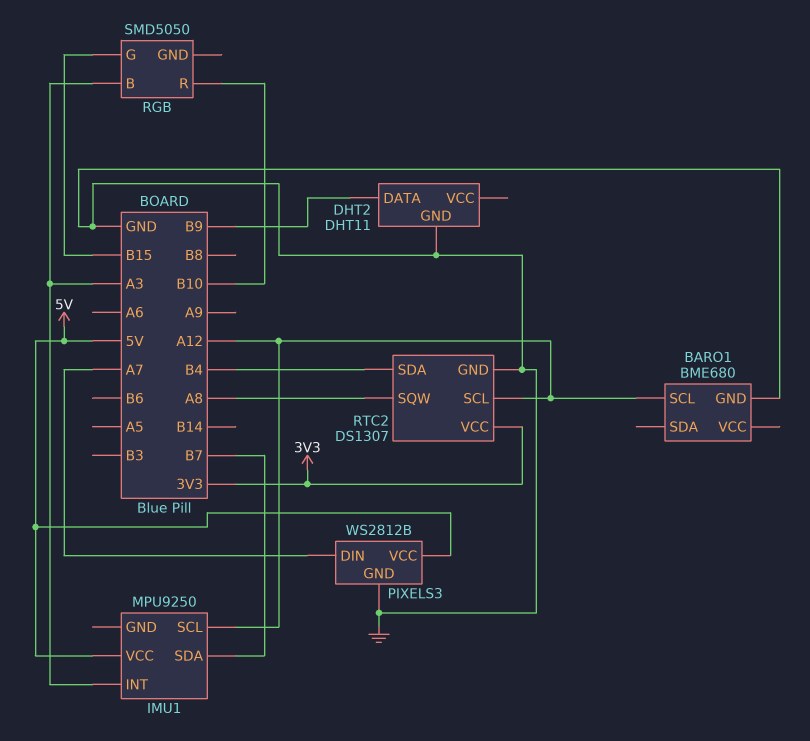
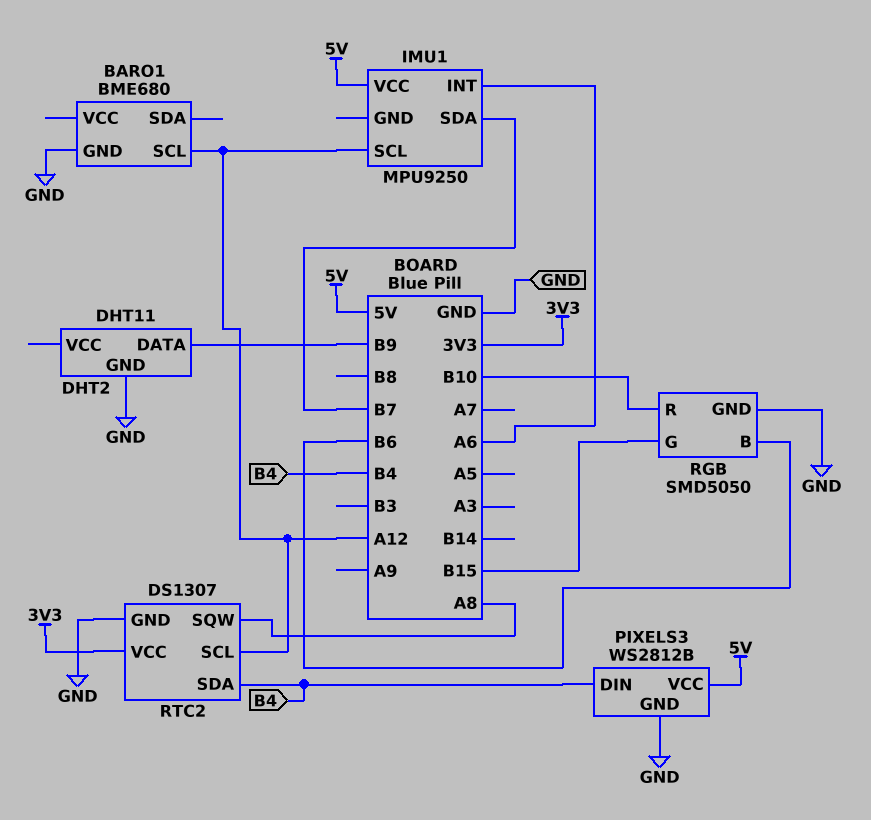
IMU1 pin INT: A3 -> A6
PIXELS3 pin DIN: A7 -> B4
RGB pin B: A3 -> B6
RGB pin GND: none -> GND

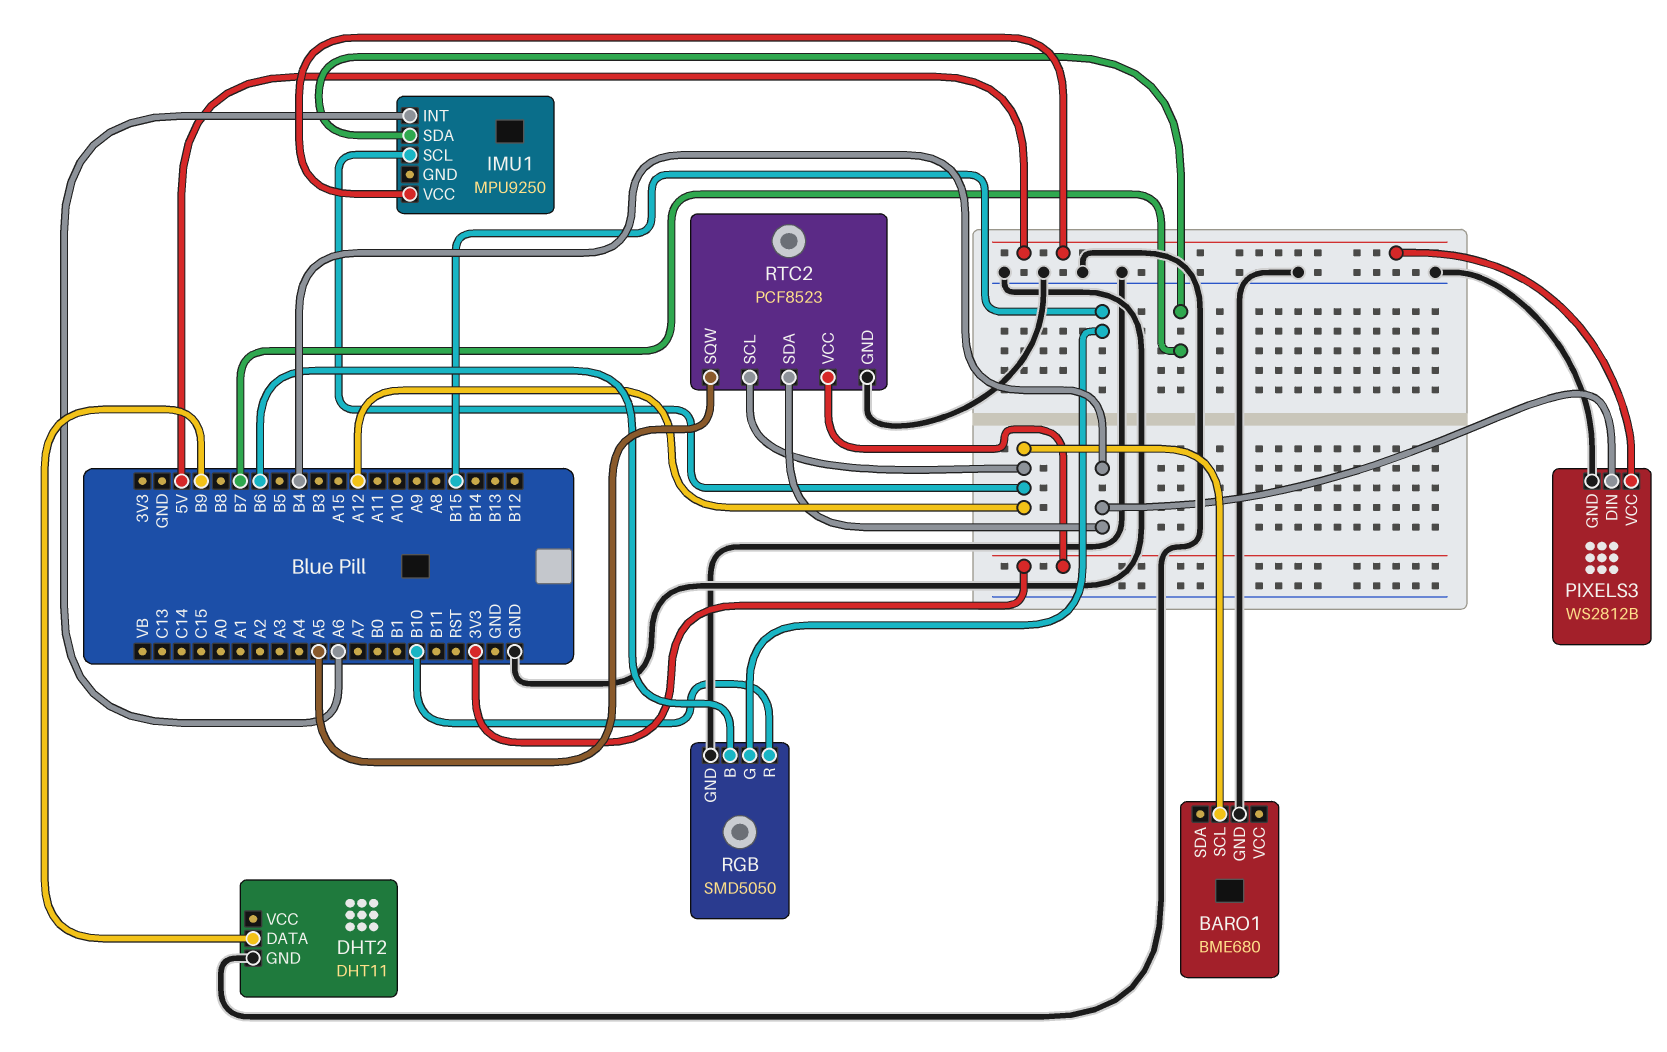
RTC2: DS1307 -> PCF8523
RTC2 pin SQW: A8 -> A5

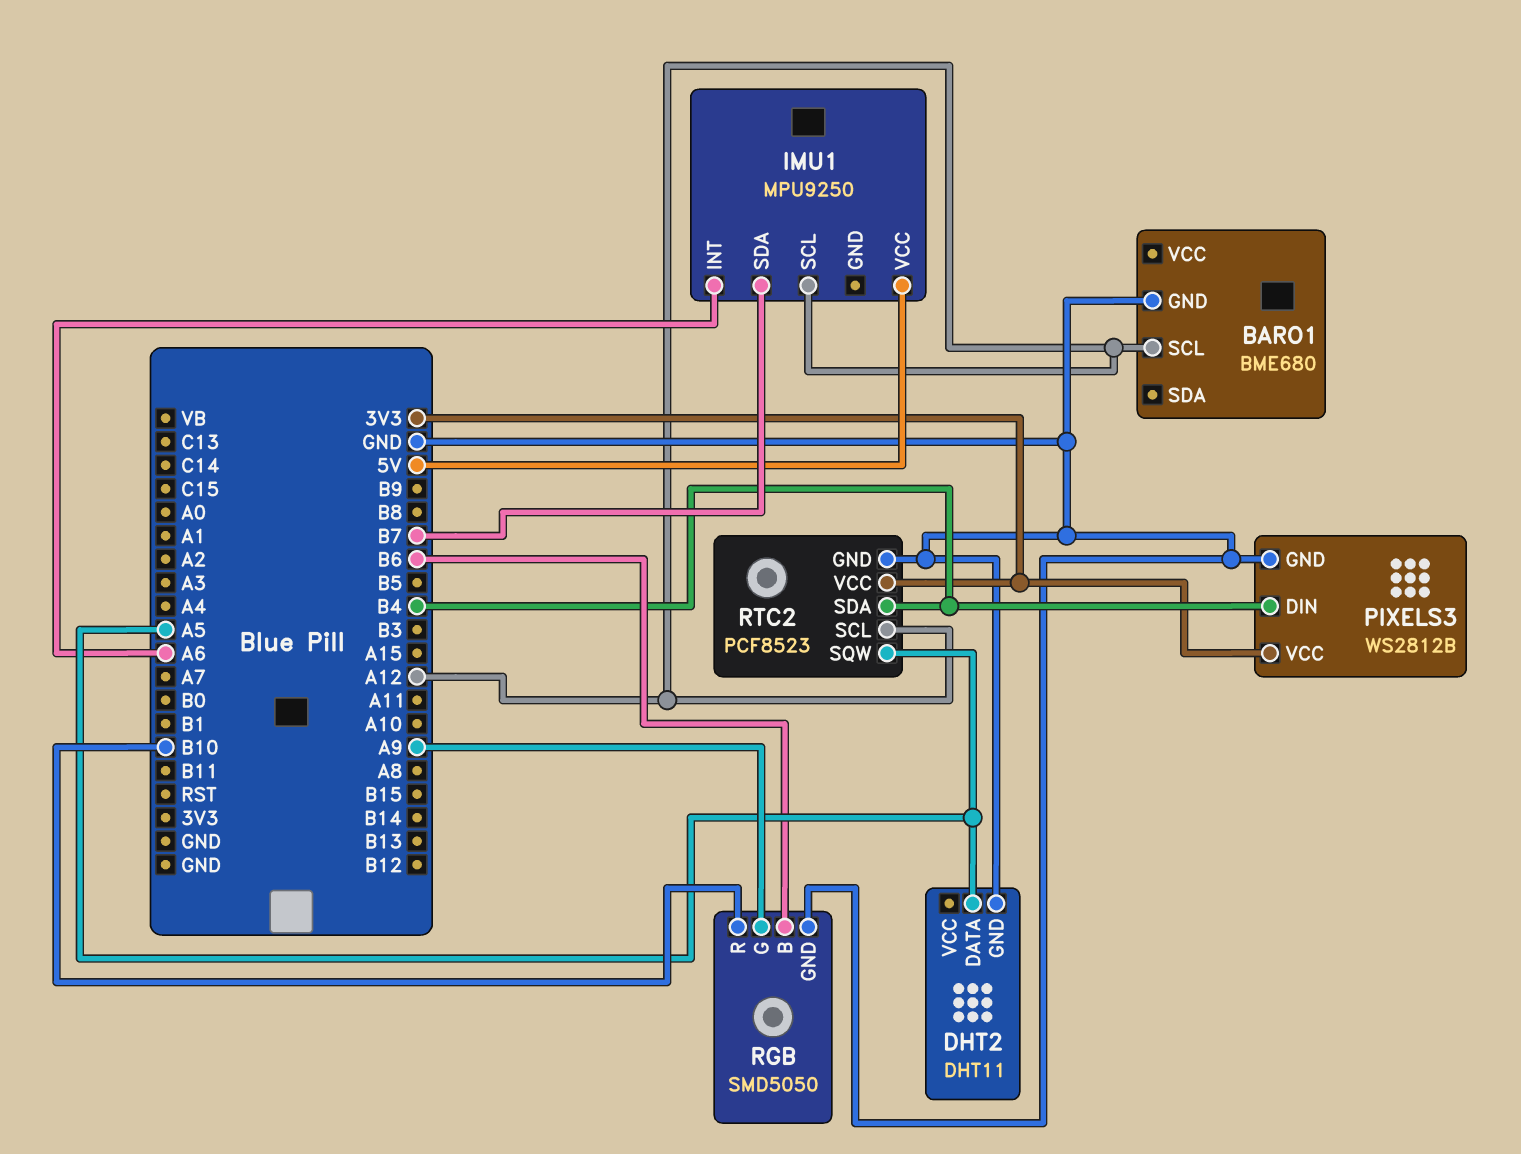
DHT2 pin DATA: B9 -> A5
PIXELS3 pin VCC: 5V -> 3V3
RGB pin G: B15 -> A9

